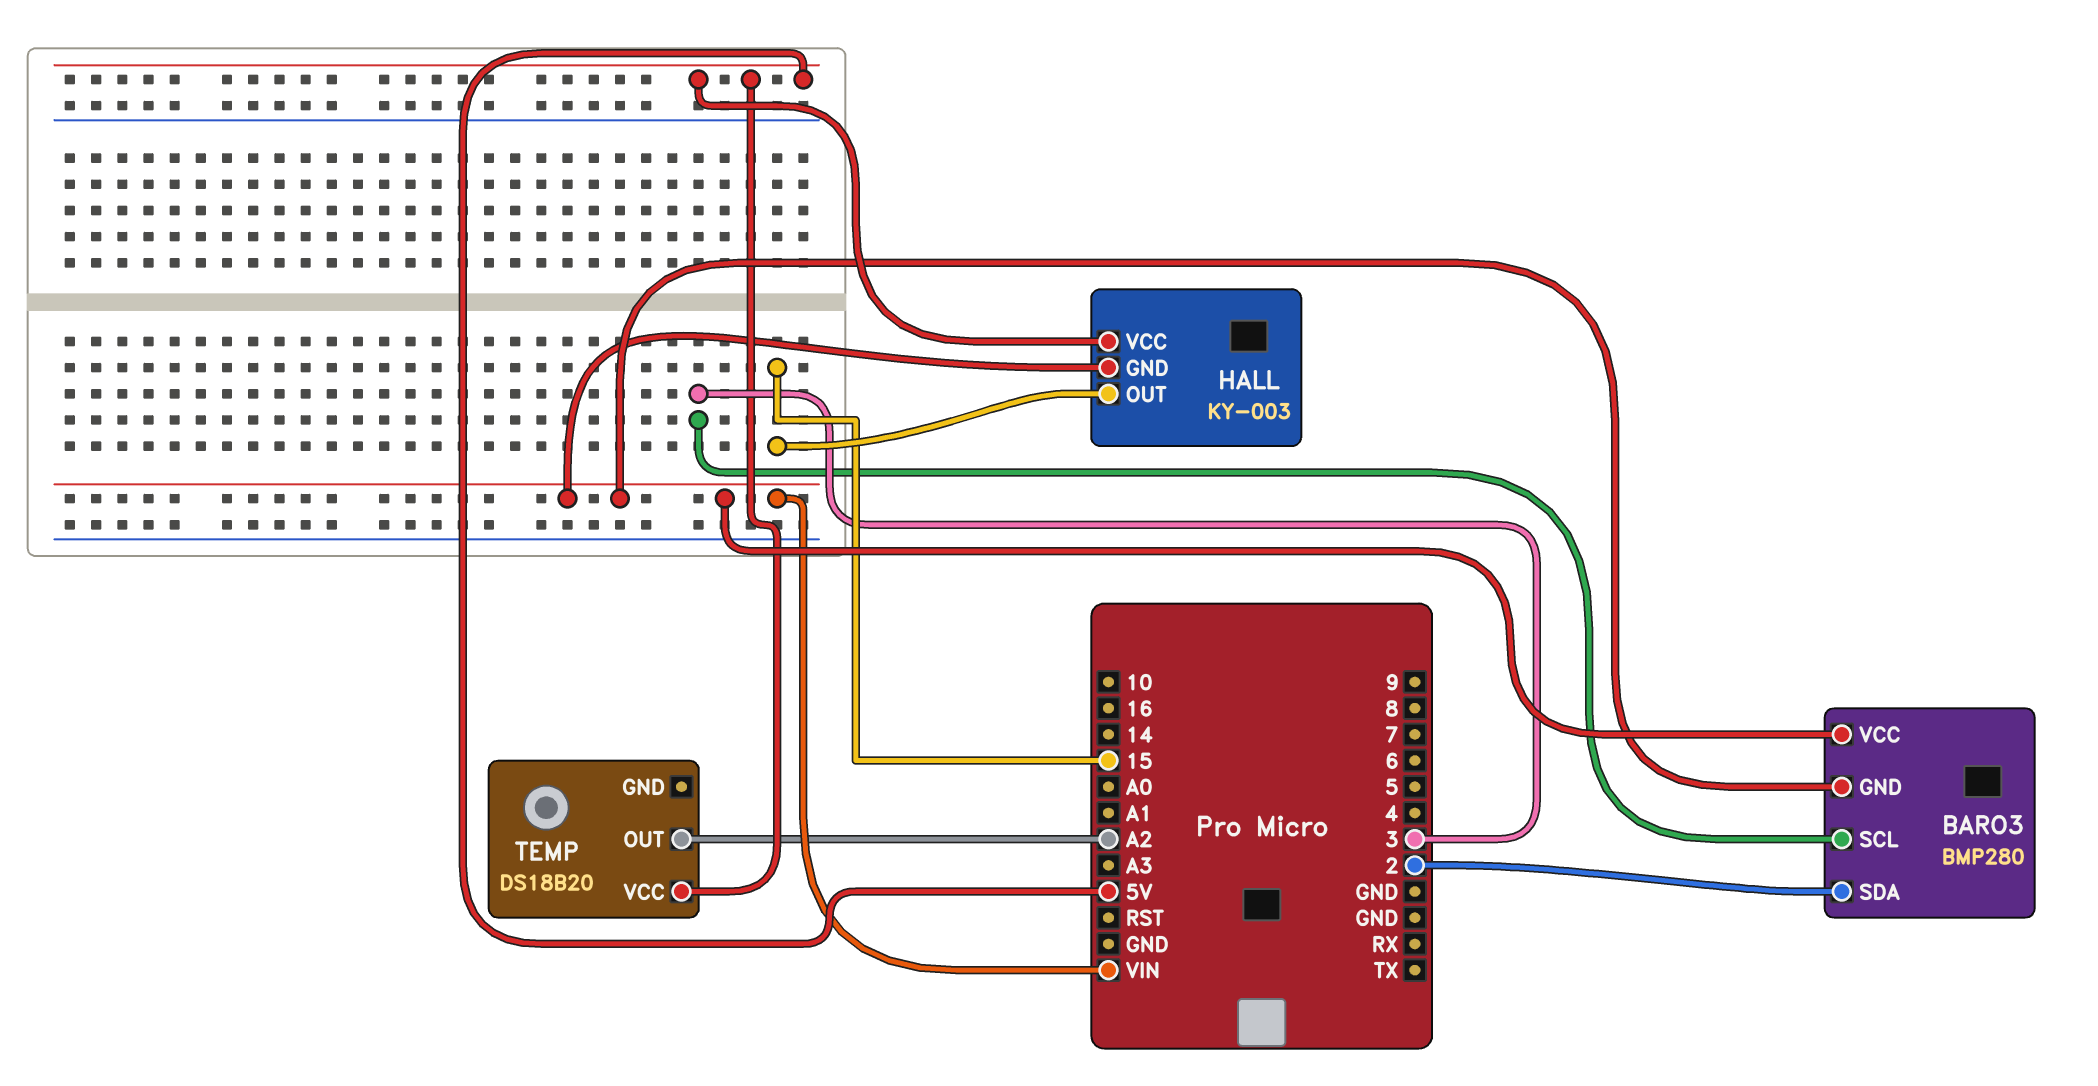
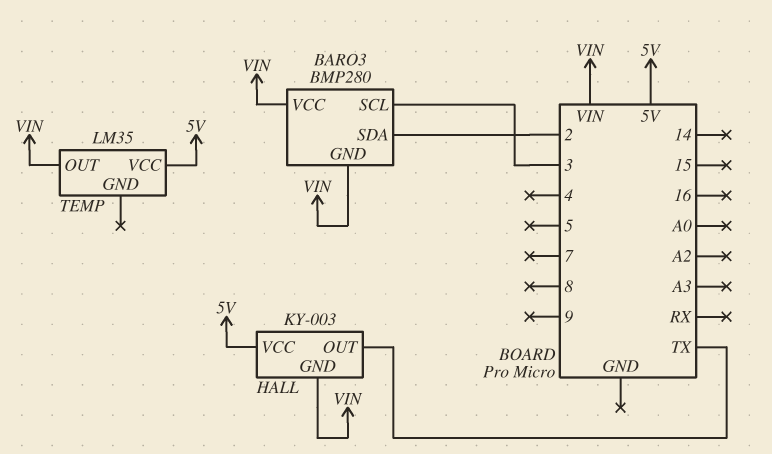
HALL pin OUT: 15 -> TX
TEMP: DS18B20 -> LM35
TEMP pin OUT: A2 -> VIN

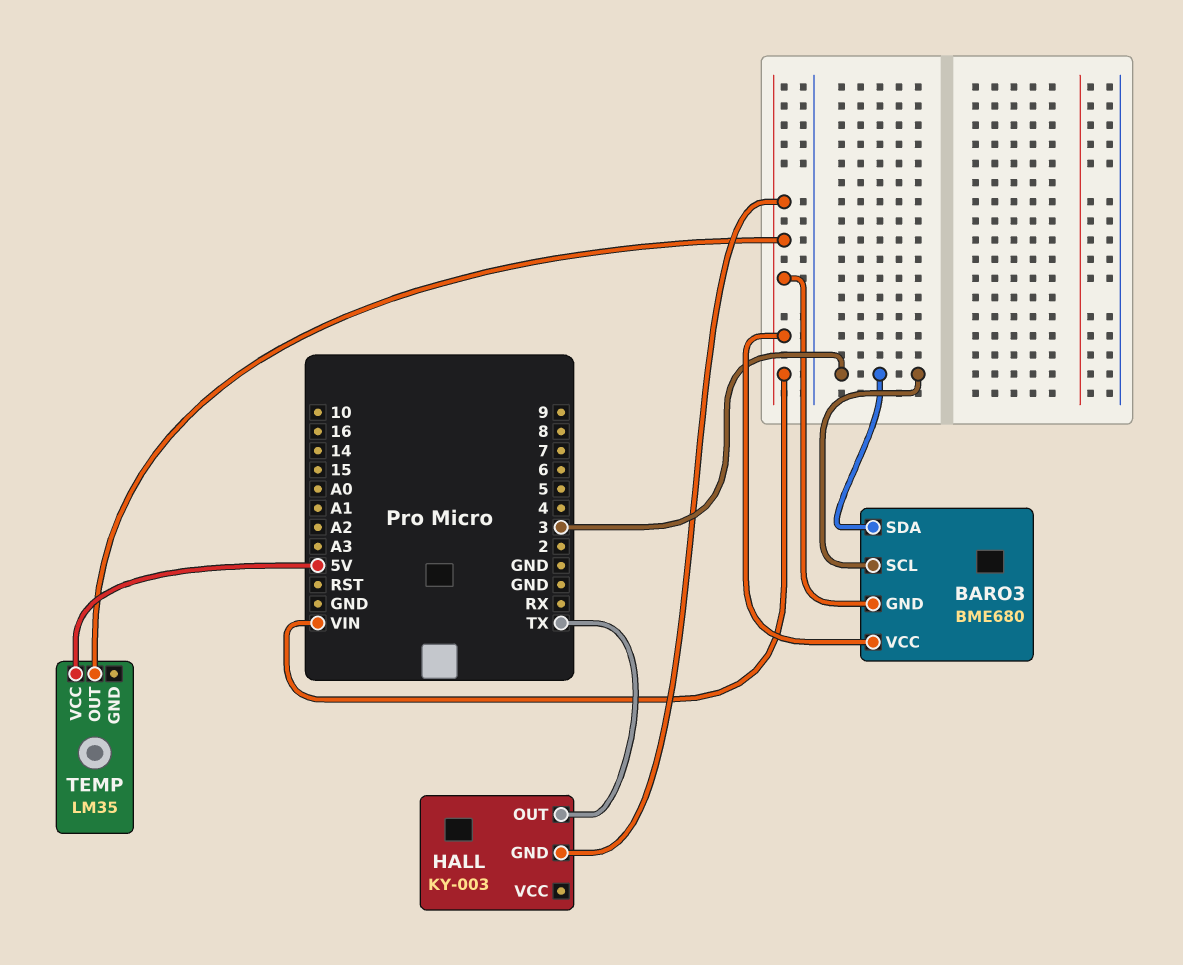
BARO3: BMP280 -> BME680
BARO3 pin SDA: 2 -> 3
HALL pin VCC: 5V -> none

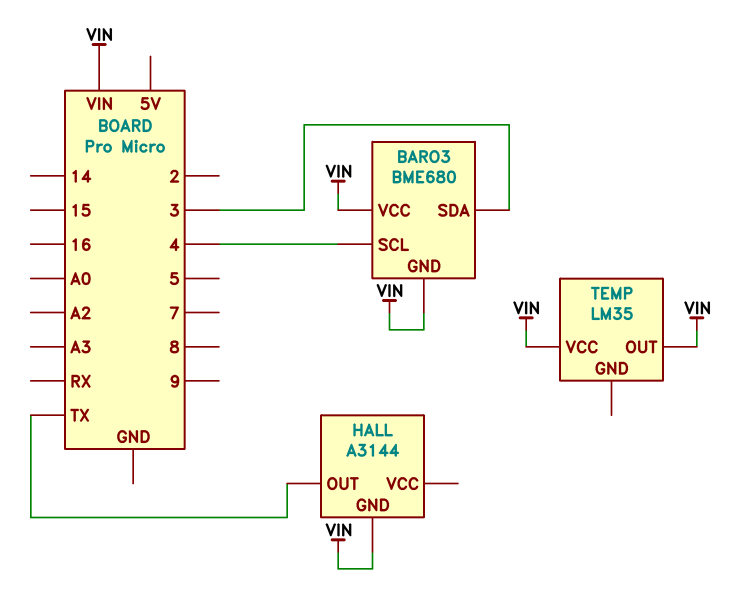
BARO3 pin SCL: 3 -> 4
HALL: KY-003 -> A3144
TEMP pin VCC: 5V -> VIN

